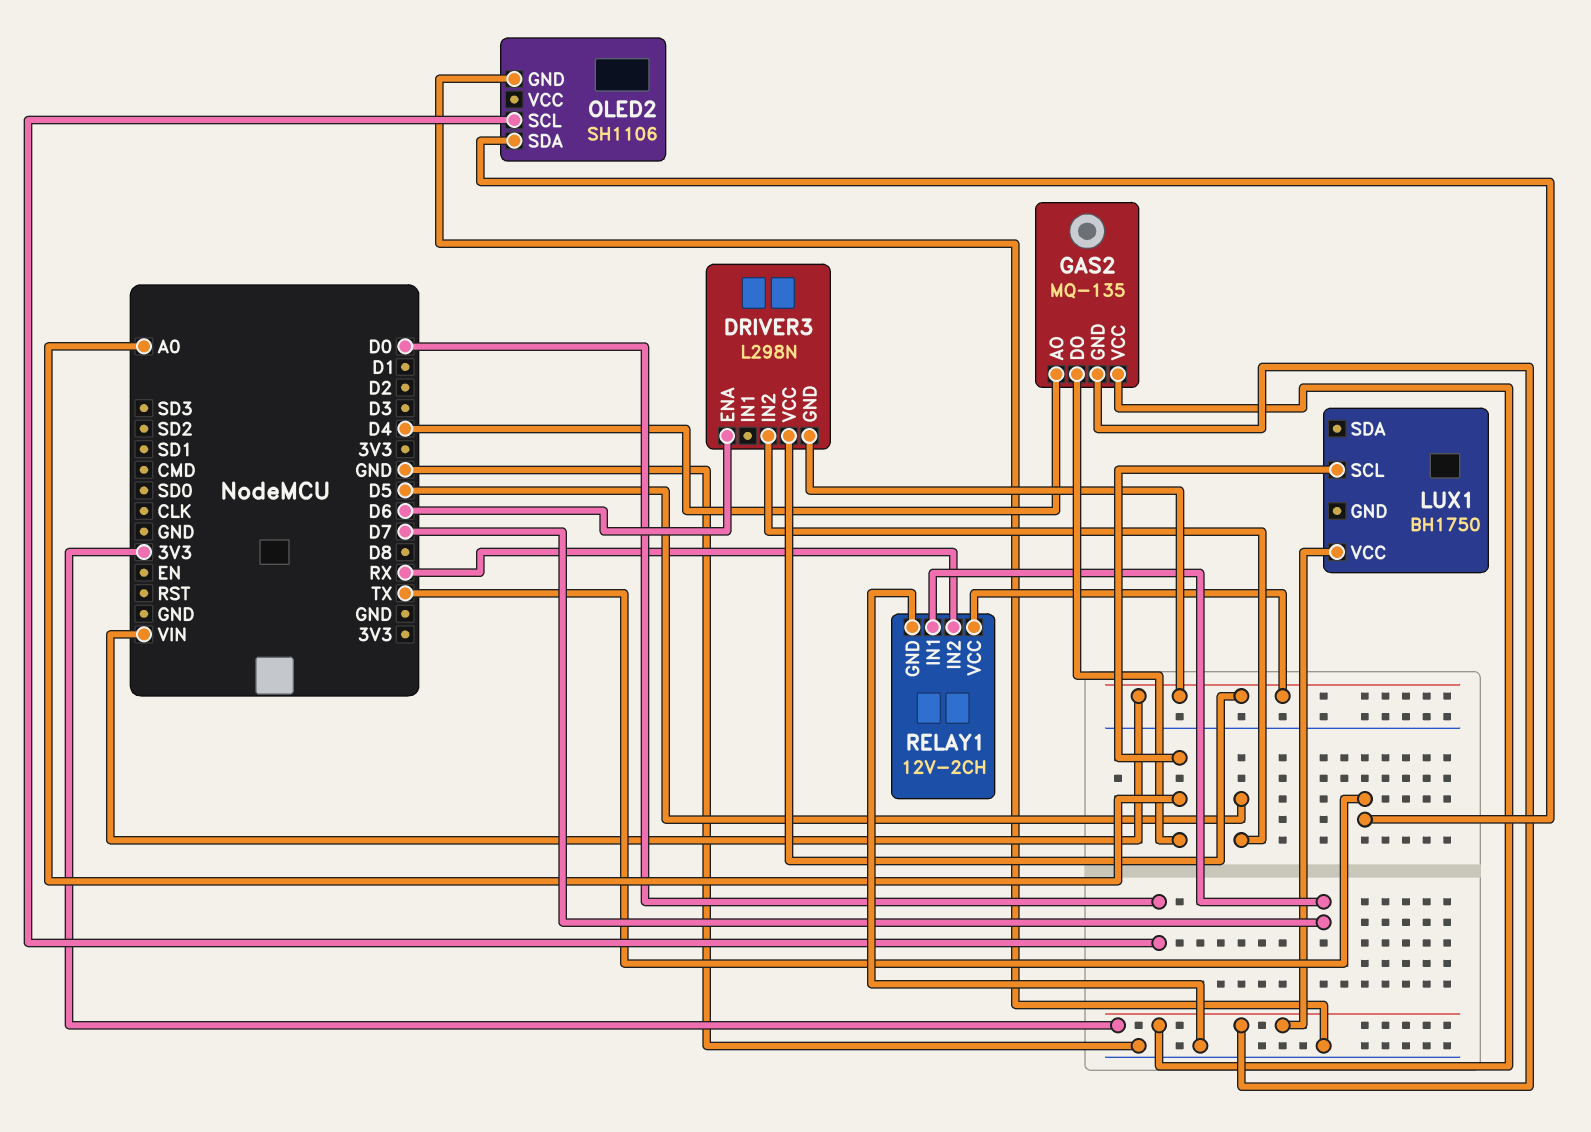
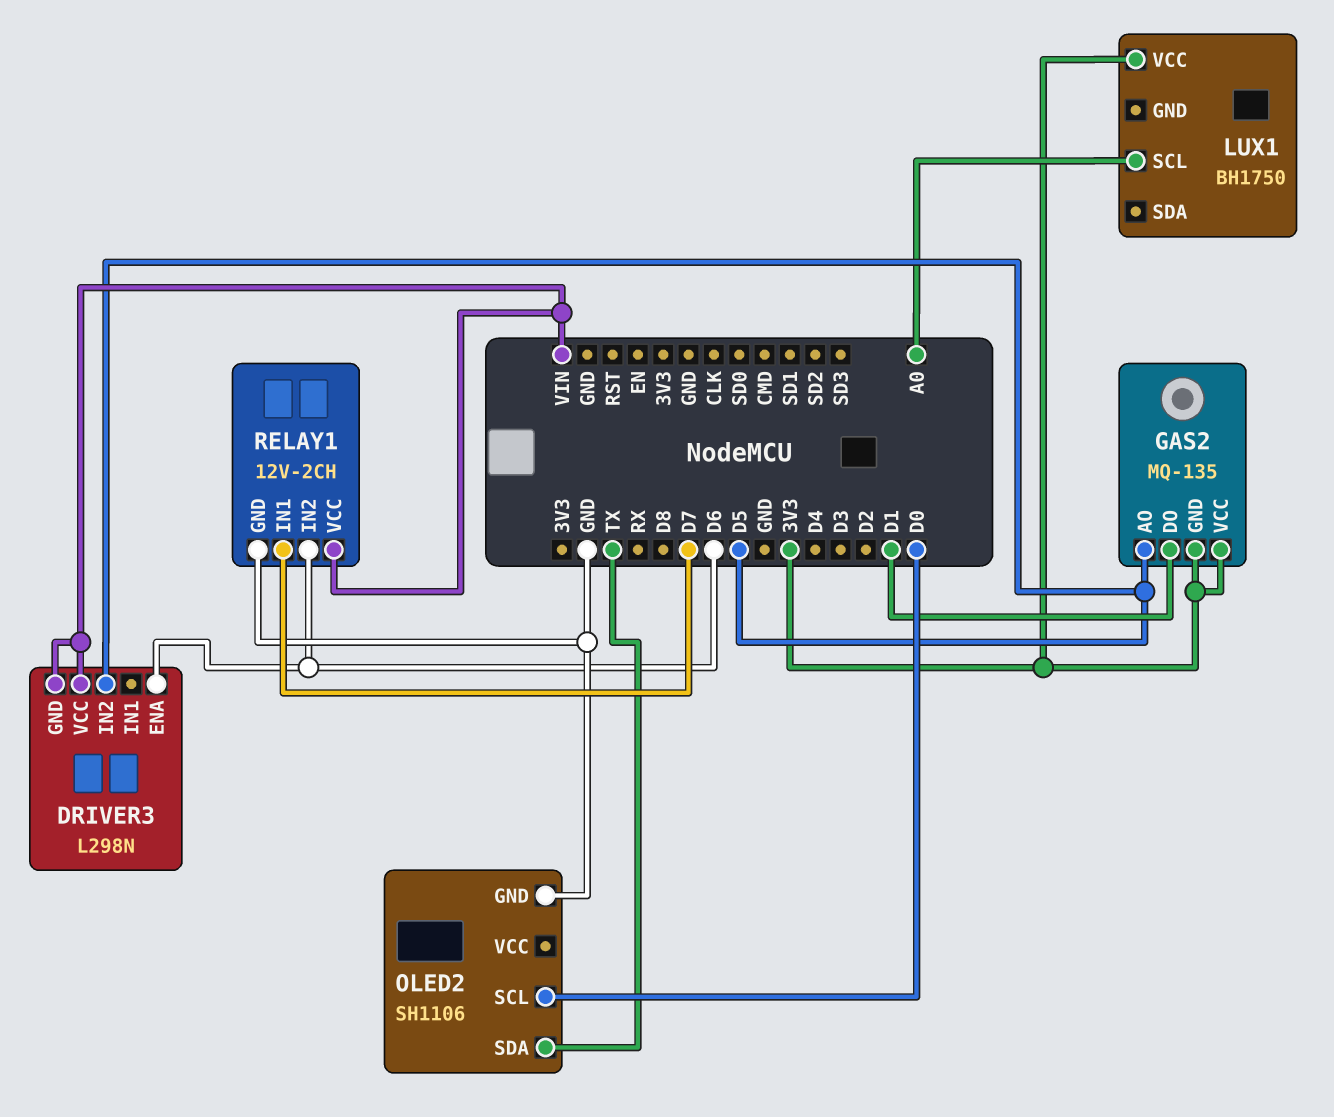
GAS2 pin AO: D4 -> D5
GAS2 pin DO: A0 -> D1
RELAY1 pin IN2: RX -> D6

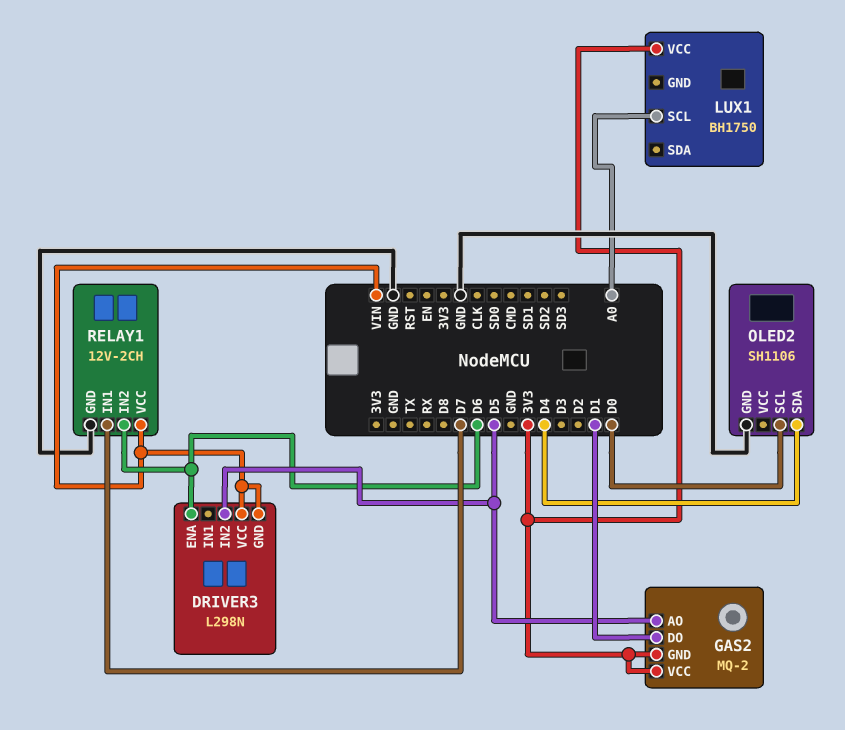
GAS2: MQ-135 -> MQ-2
OLED2 pin SDA: TX -> D4

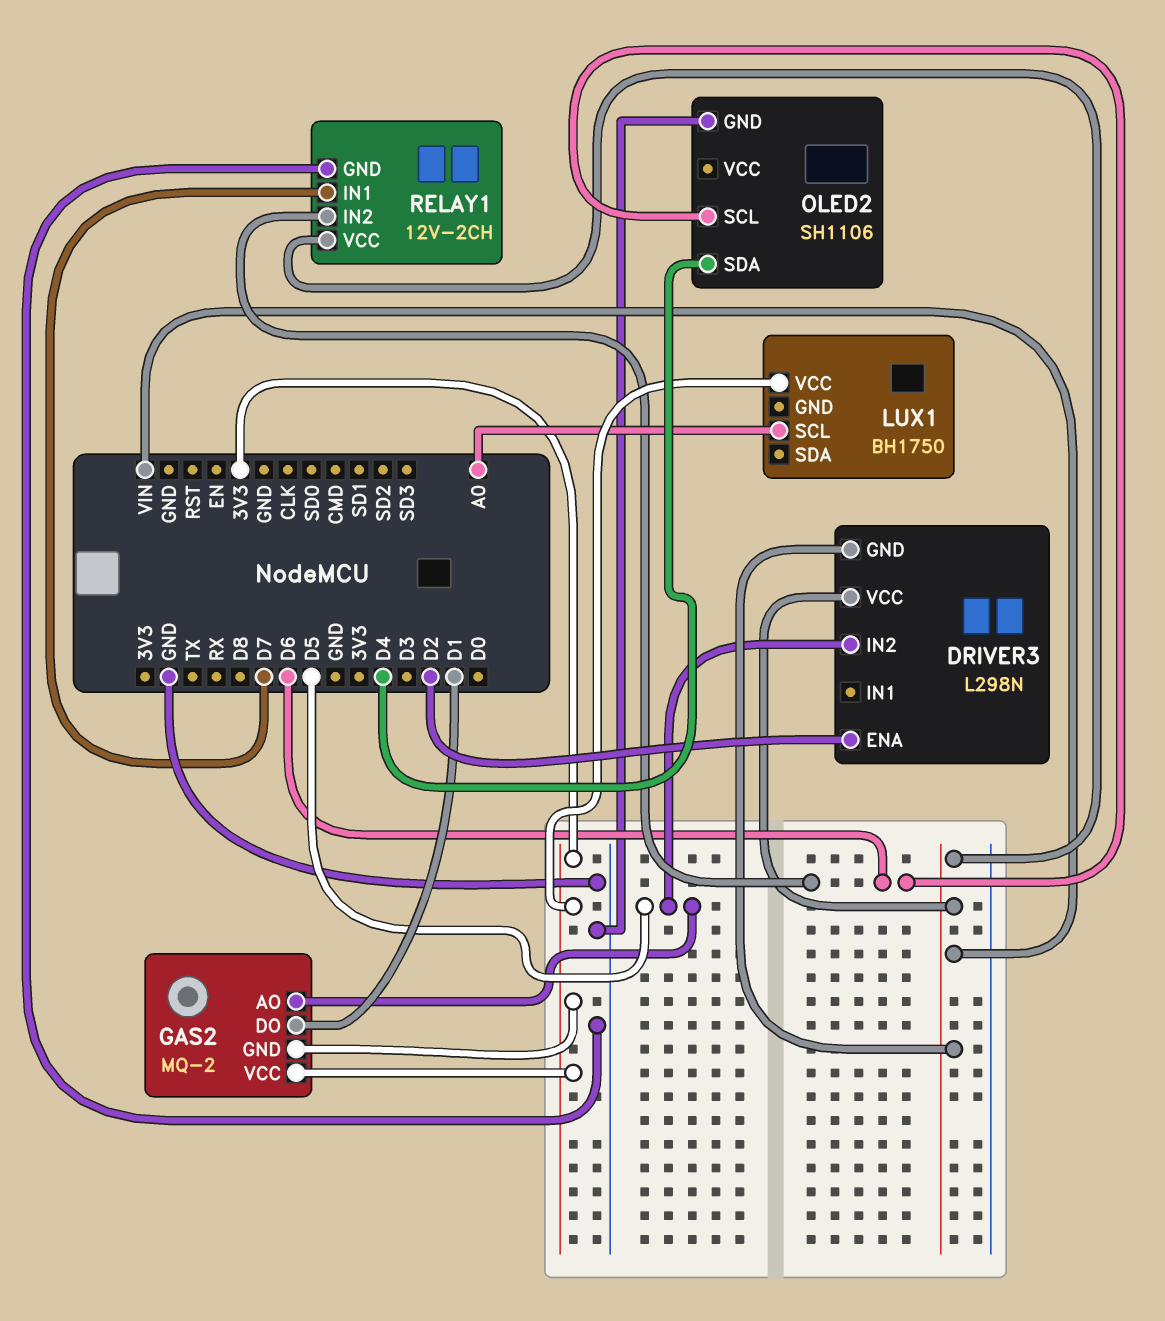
DRIVER3 pin ENA: D6 -> D2
OLED2 pin SCL: D0 -> D6

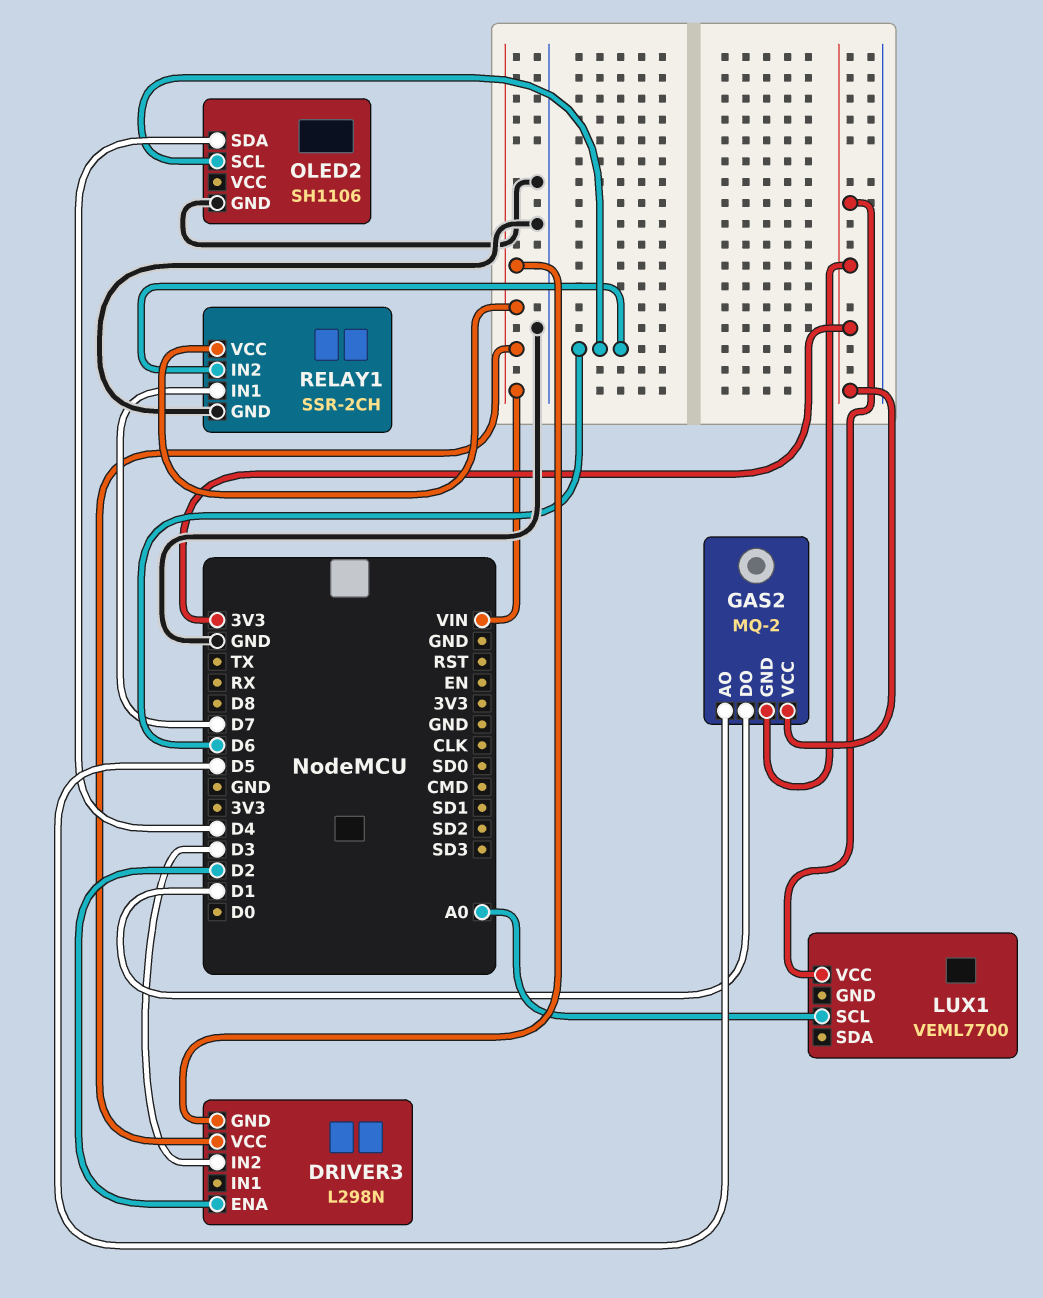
DRIVER3 pin IN2: D5 -> D3
LUX1: BH1750 -> VEML7700
RELAY1: 12V-2CH -> SSR-2CH

